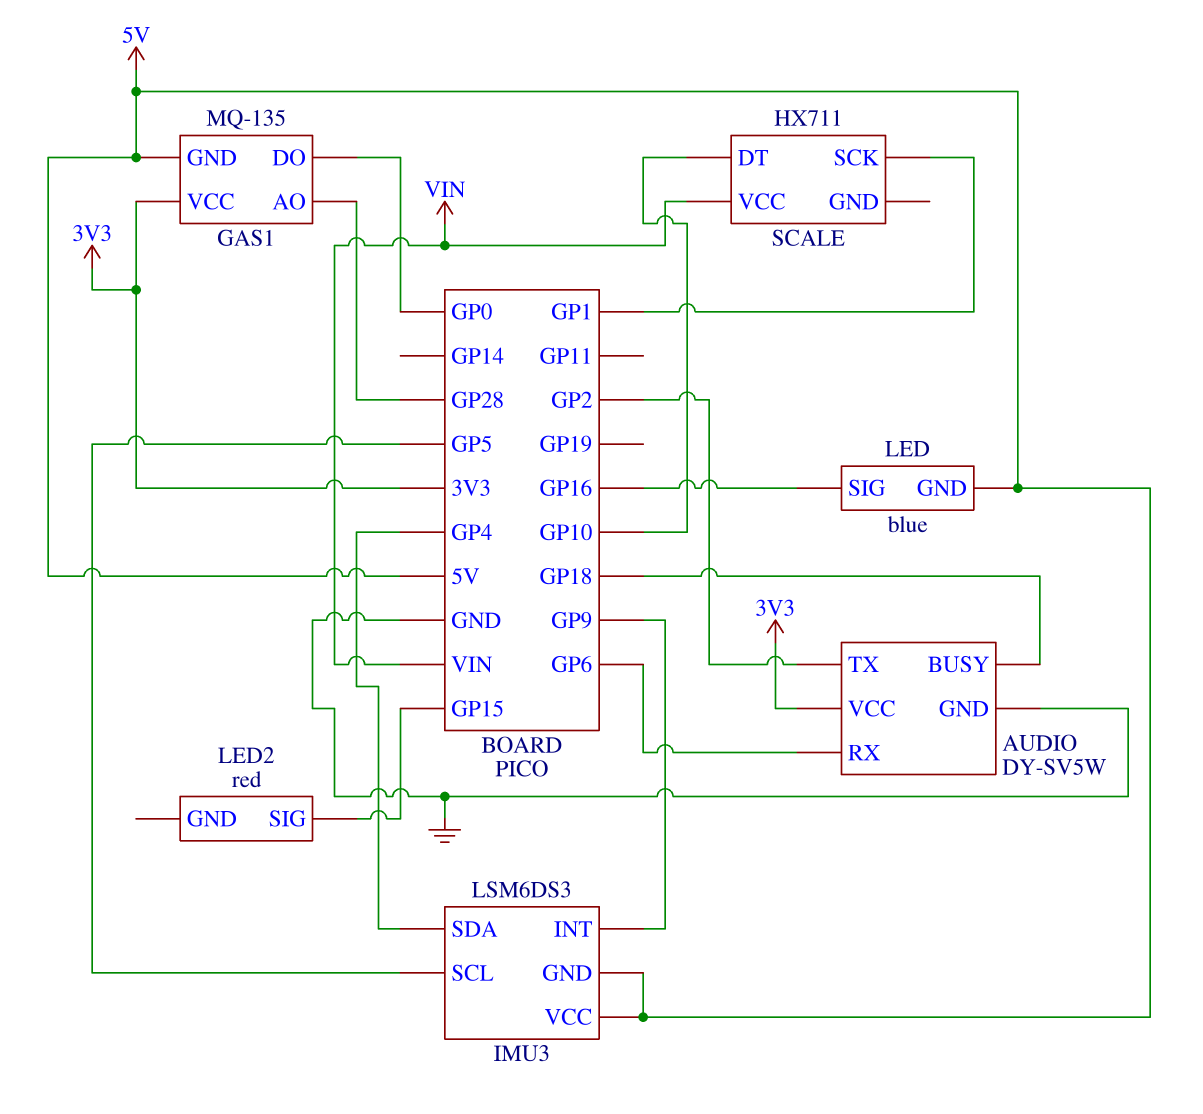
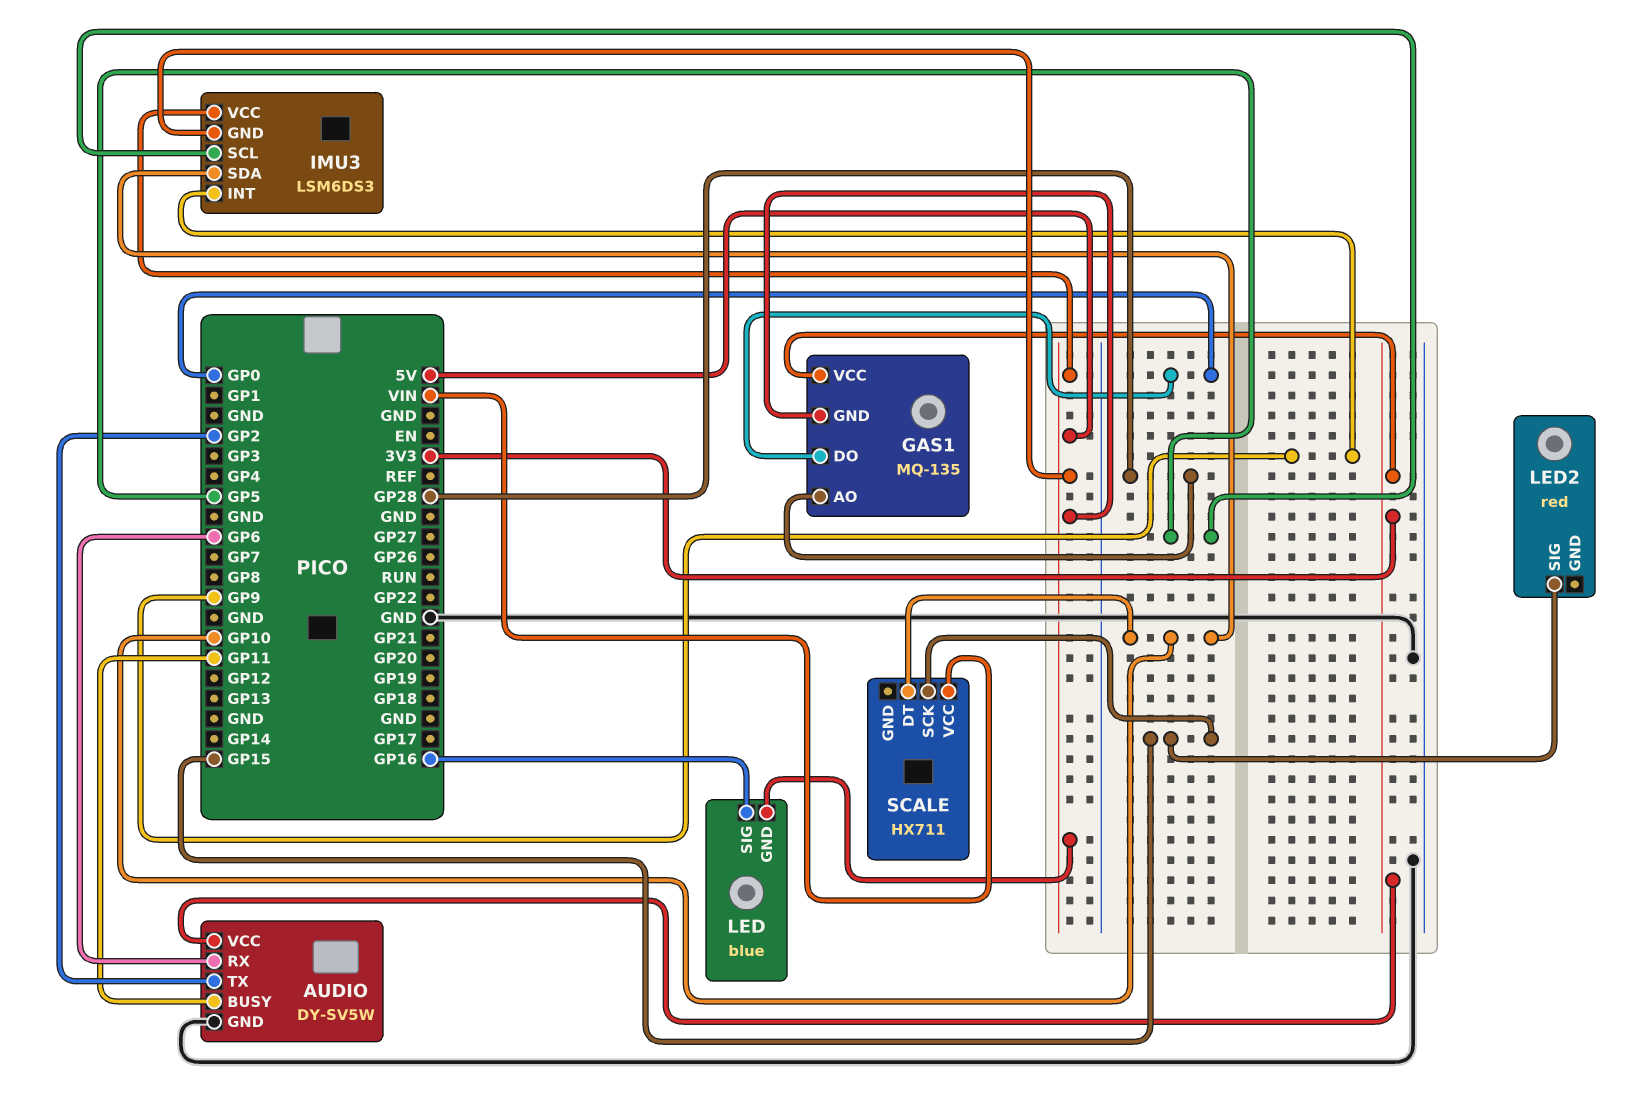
AUDIO pin BUSY: GP18 -> GP11
IMU3 pin SDA: GP4 -> GP10
SCALE pin SCK: GP1 -> GP15

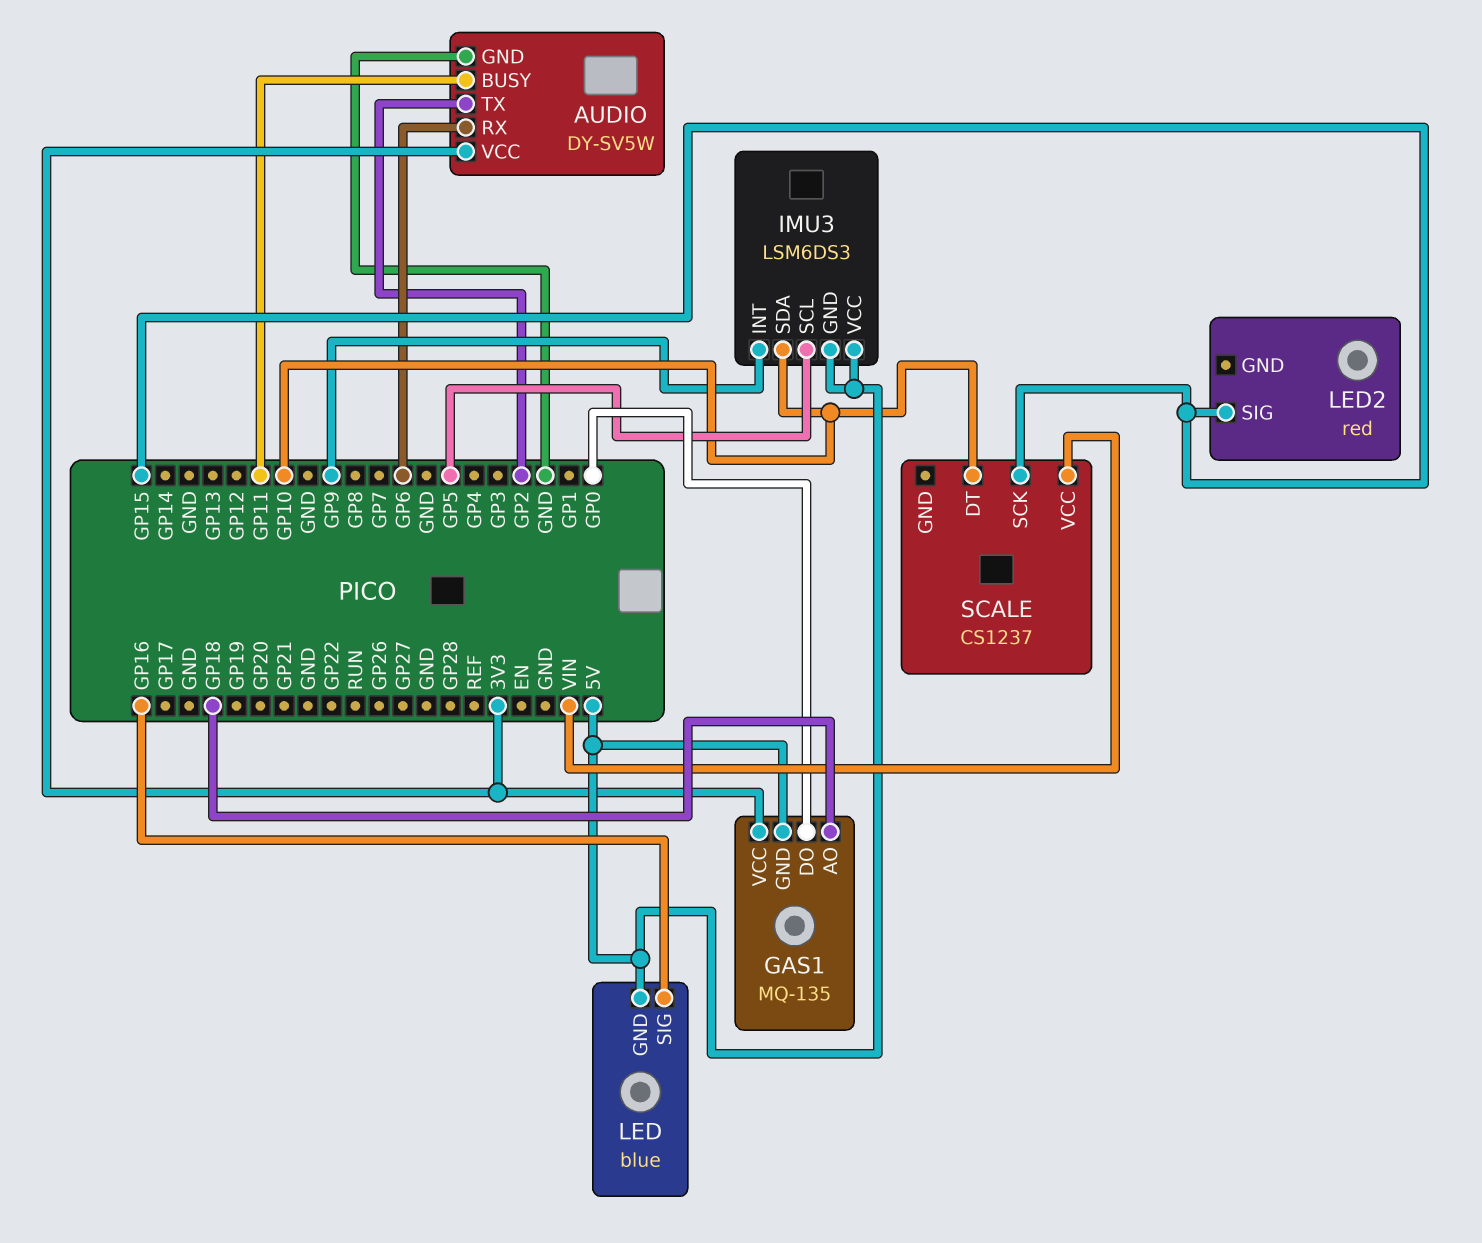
GAS1 pin AO: GP28 -> GP18
SCALE: HX711 -> CS1237

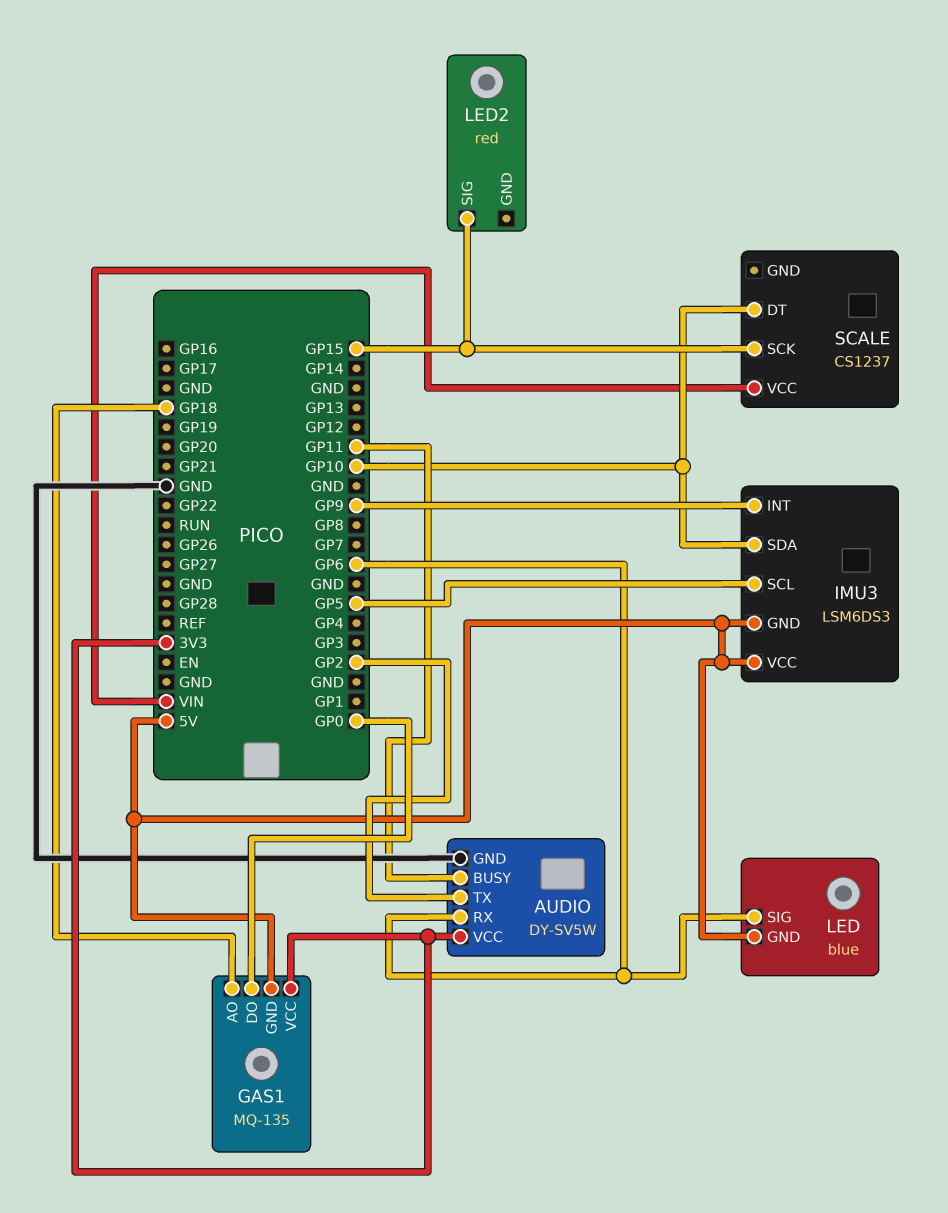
LED pin SIG: GP16 -> GP6

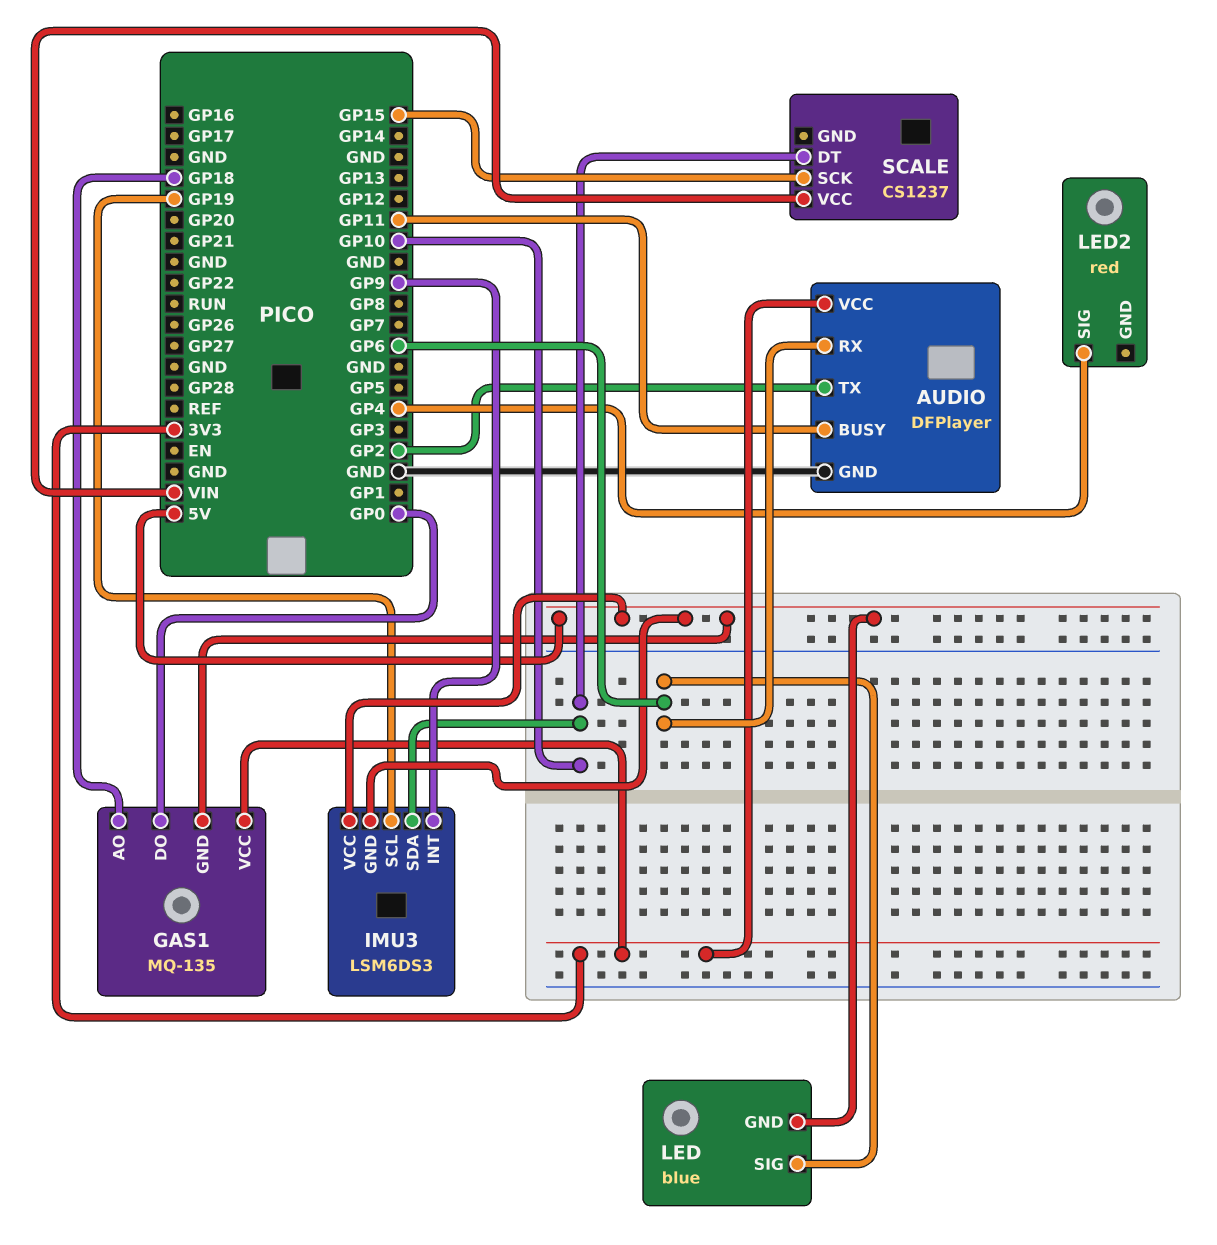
AUDIO: DY-SV5W -> DFPlayer
IMU3 pin SCL: GP5 -> GP19
LED2 pin SIG: GP15 -> GP4

